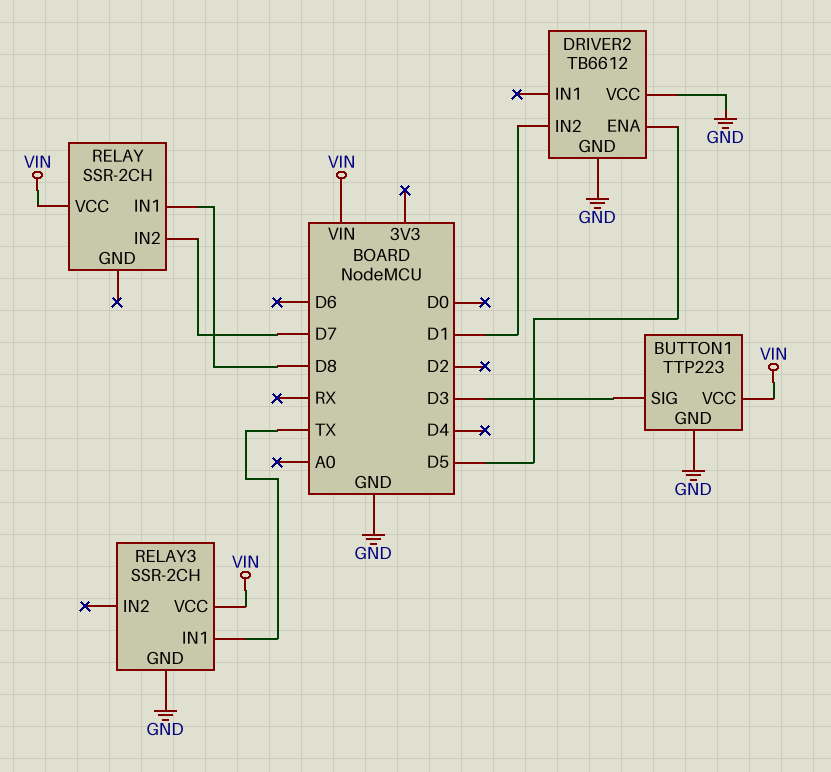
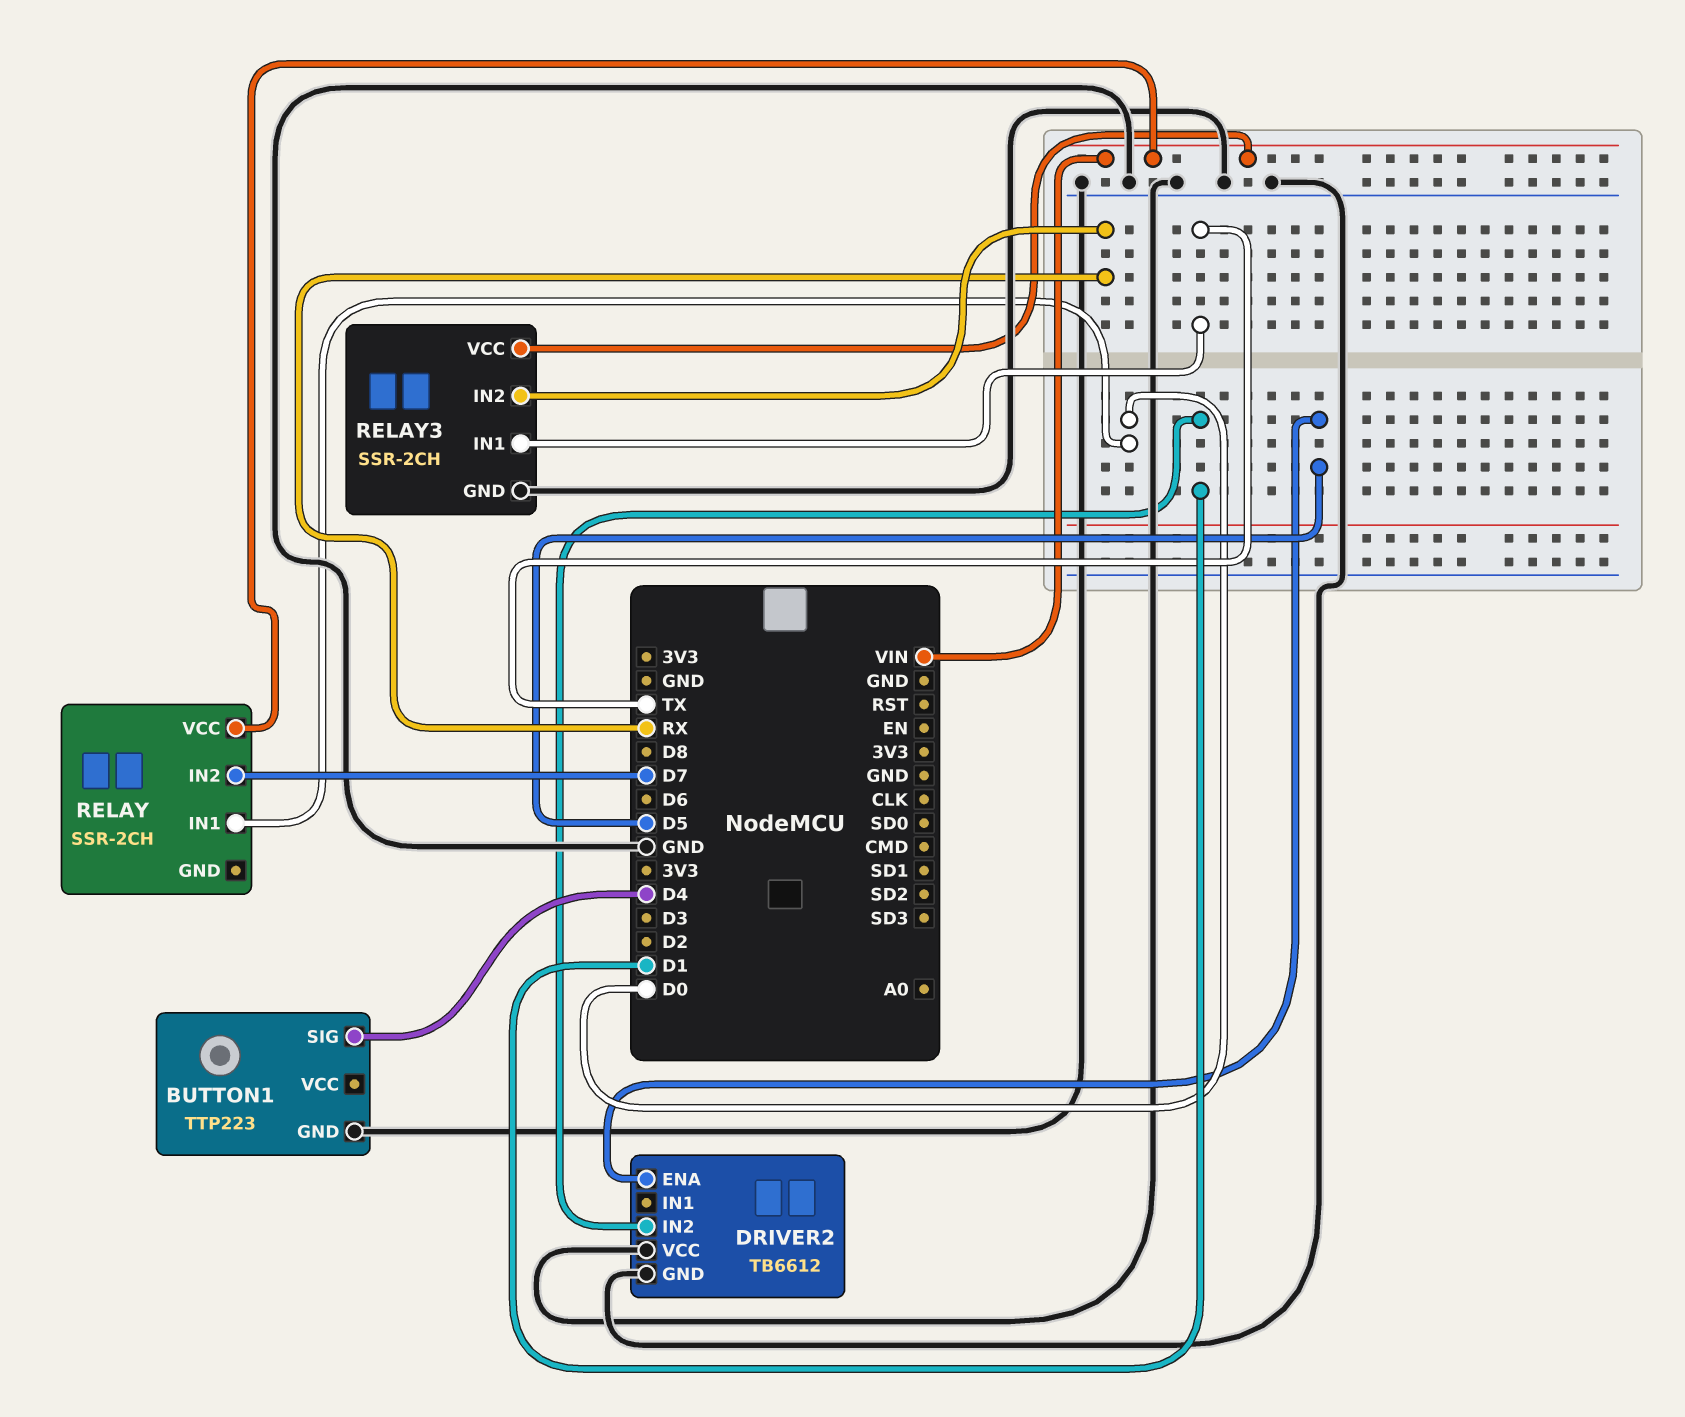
BUTTON1 pin SIG: D3 -> D4
BUTTON1 pin VCC: VIN -> none
RELAY pin IN1: D8 -> D0
RELAY3 pin IN2: none -> RX

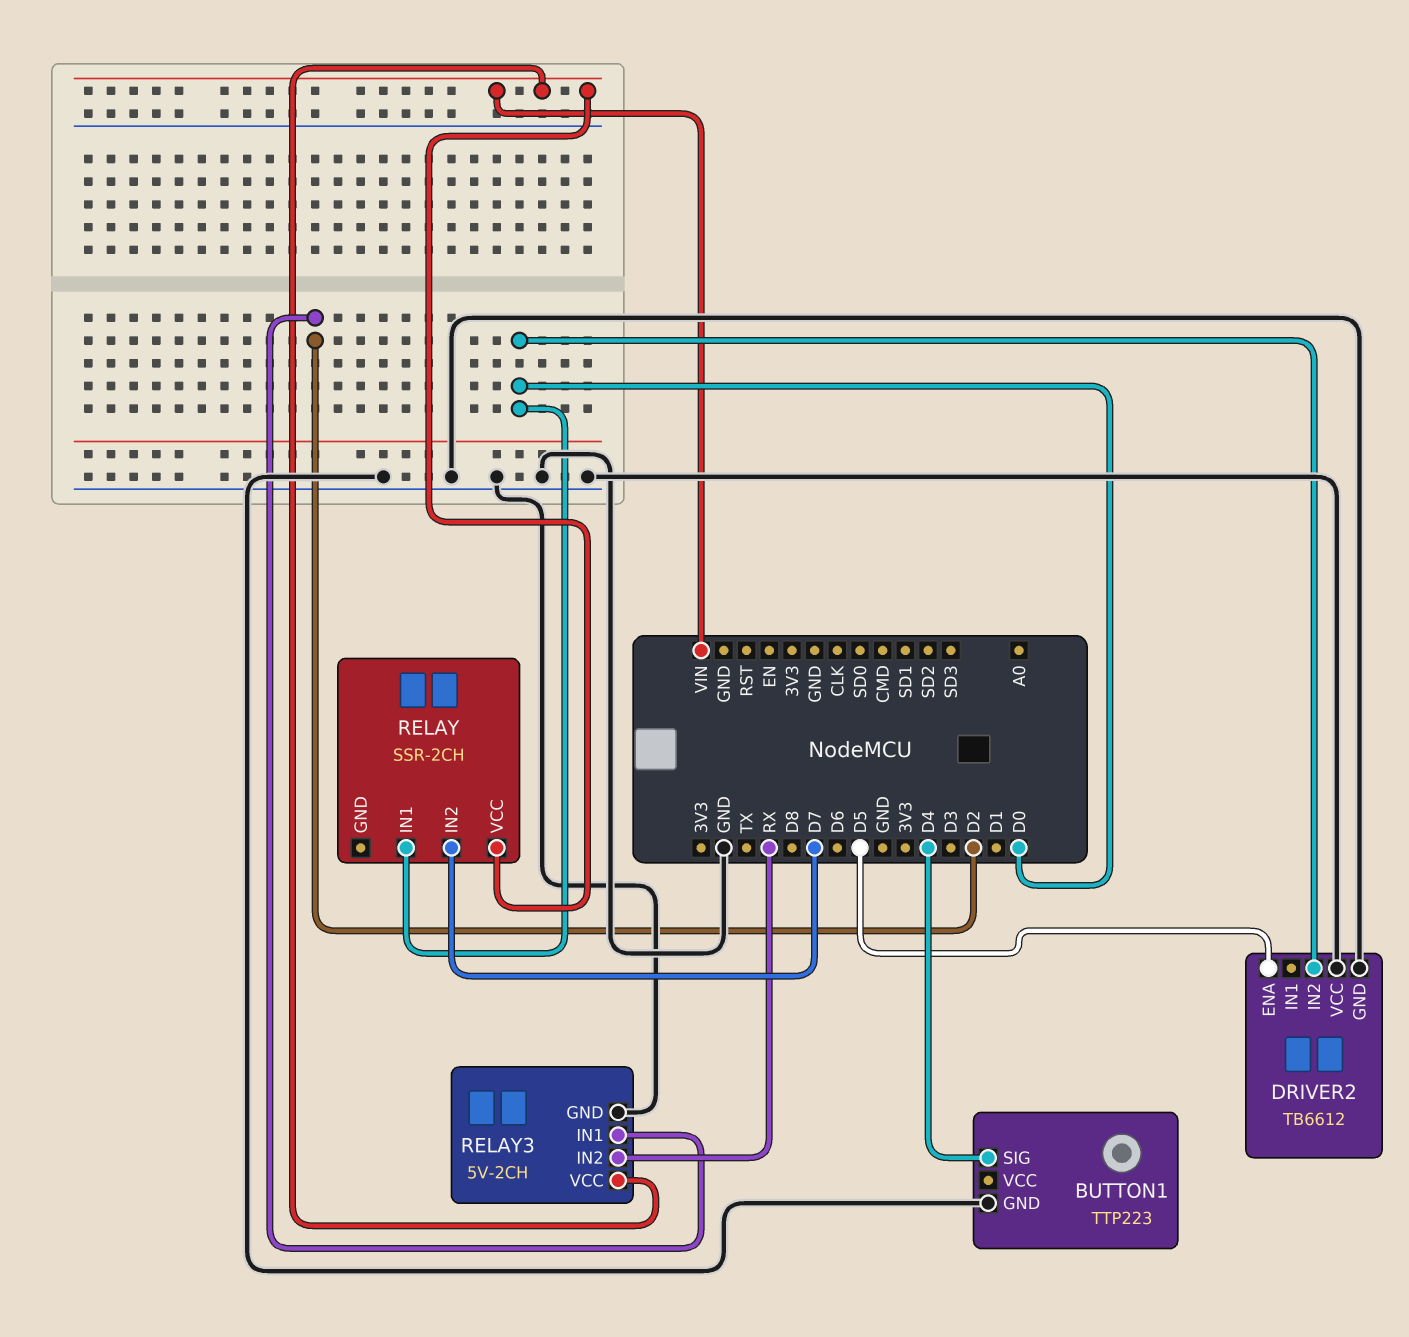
DRIVER2 pin IN2: D1 -> D0
RELAY3: SSR-2CH -> 5V-2CH
RELAY3 pin IN1: TX -> D2

